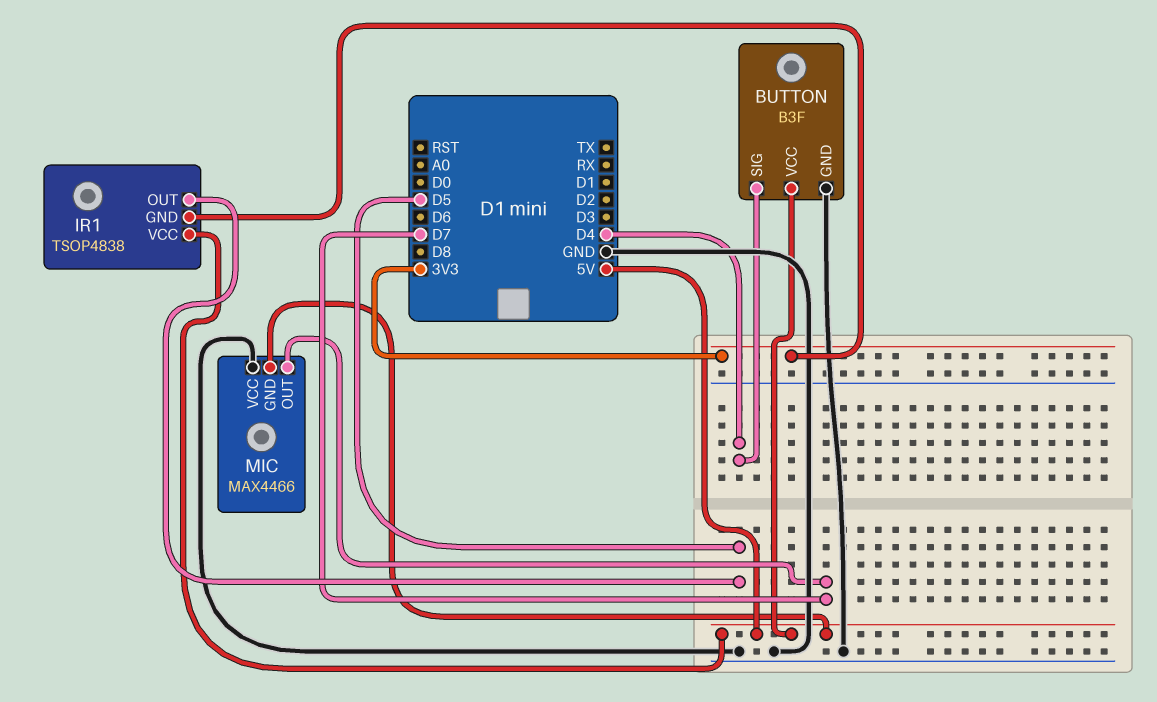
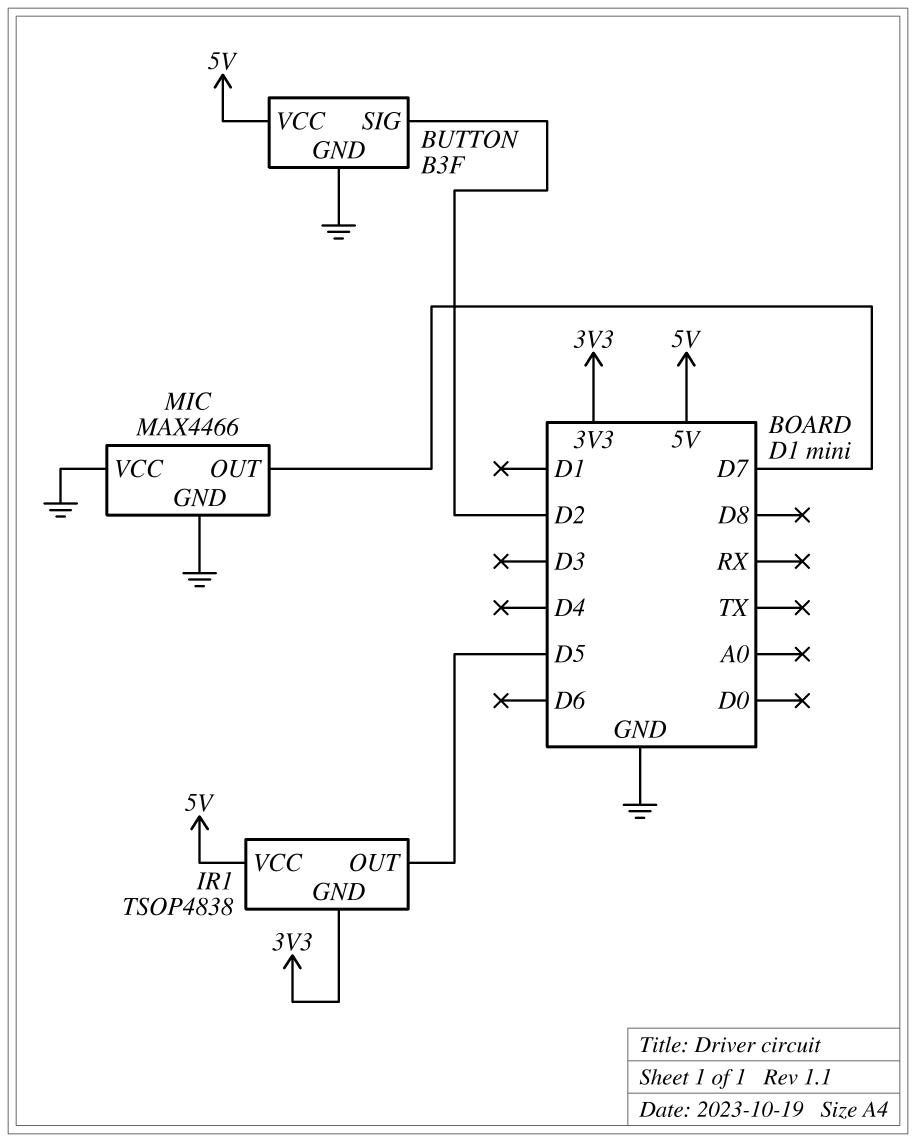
BUTTON pin SIG: D4 -> D2
MIC pin GND: 5V -> GND

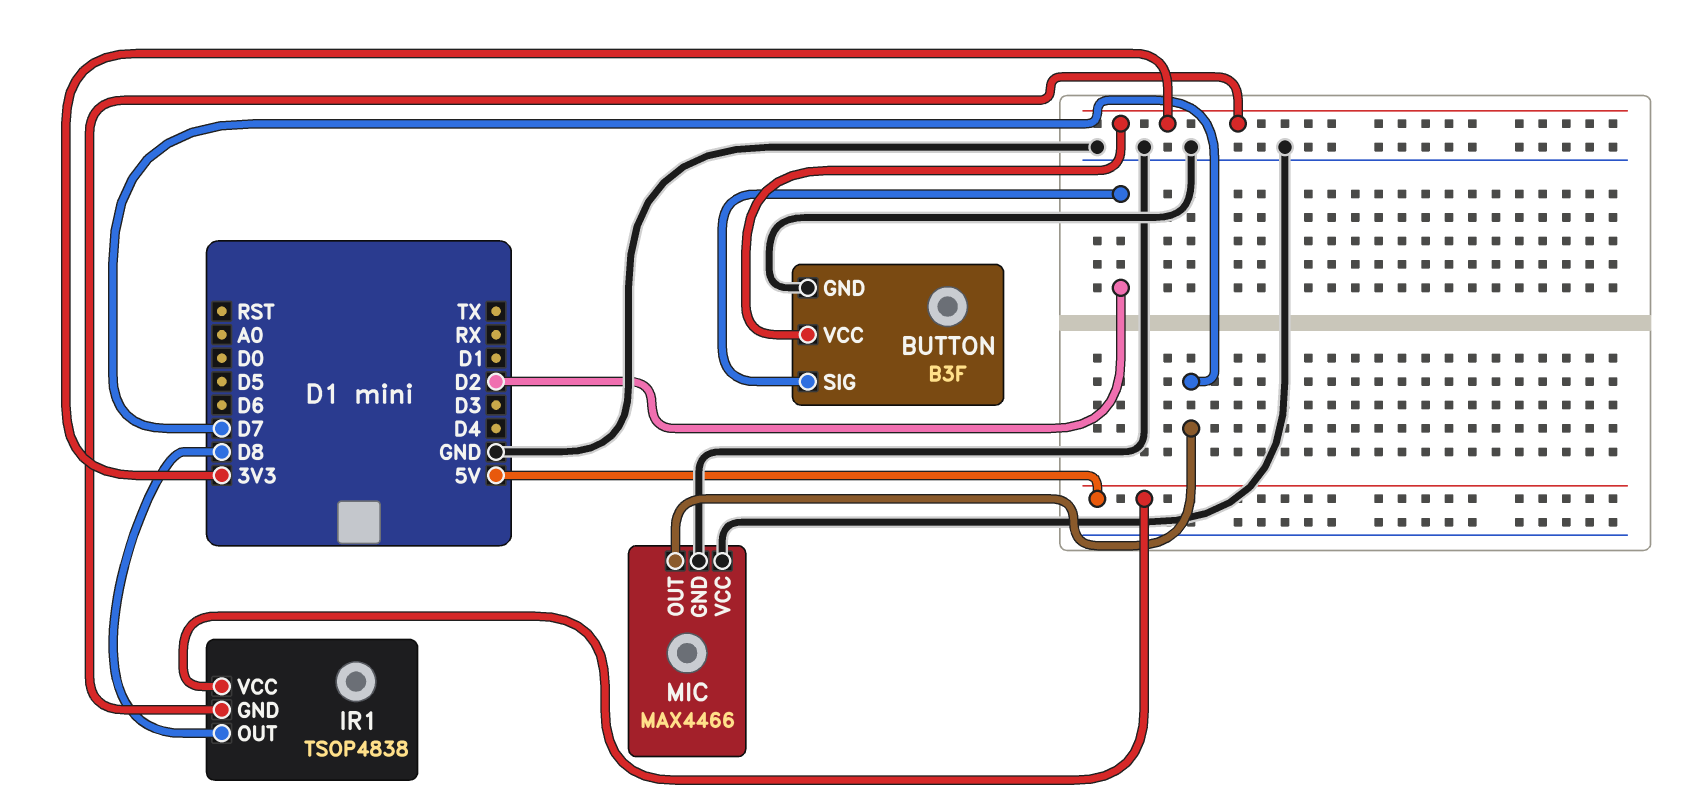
BUTTON pin VCC: 5V -> 3V3
IR1 pin OUT: D5 -> D8

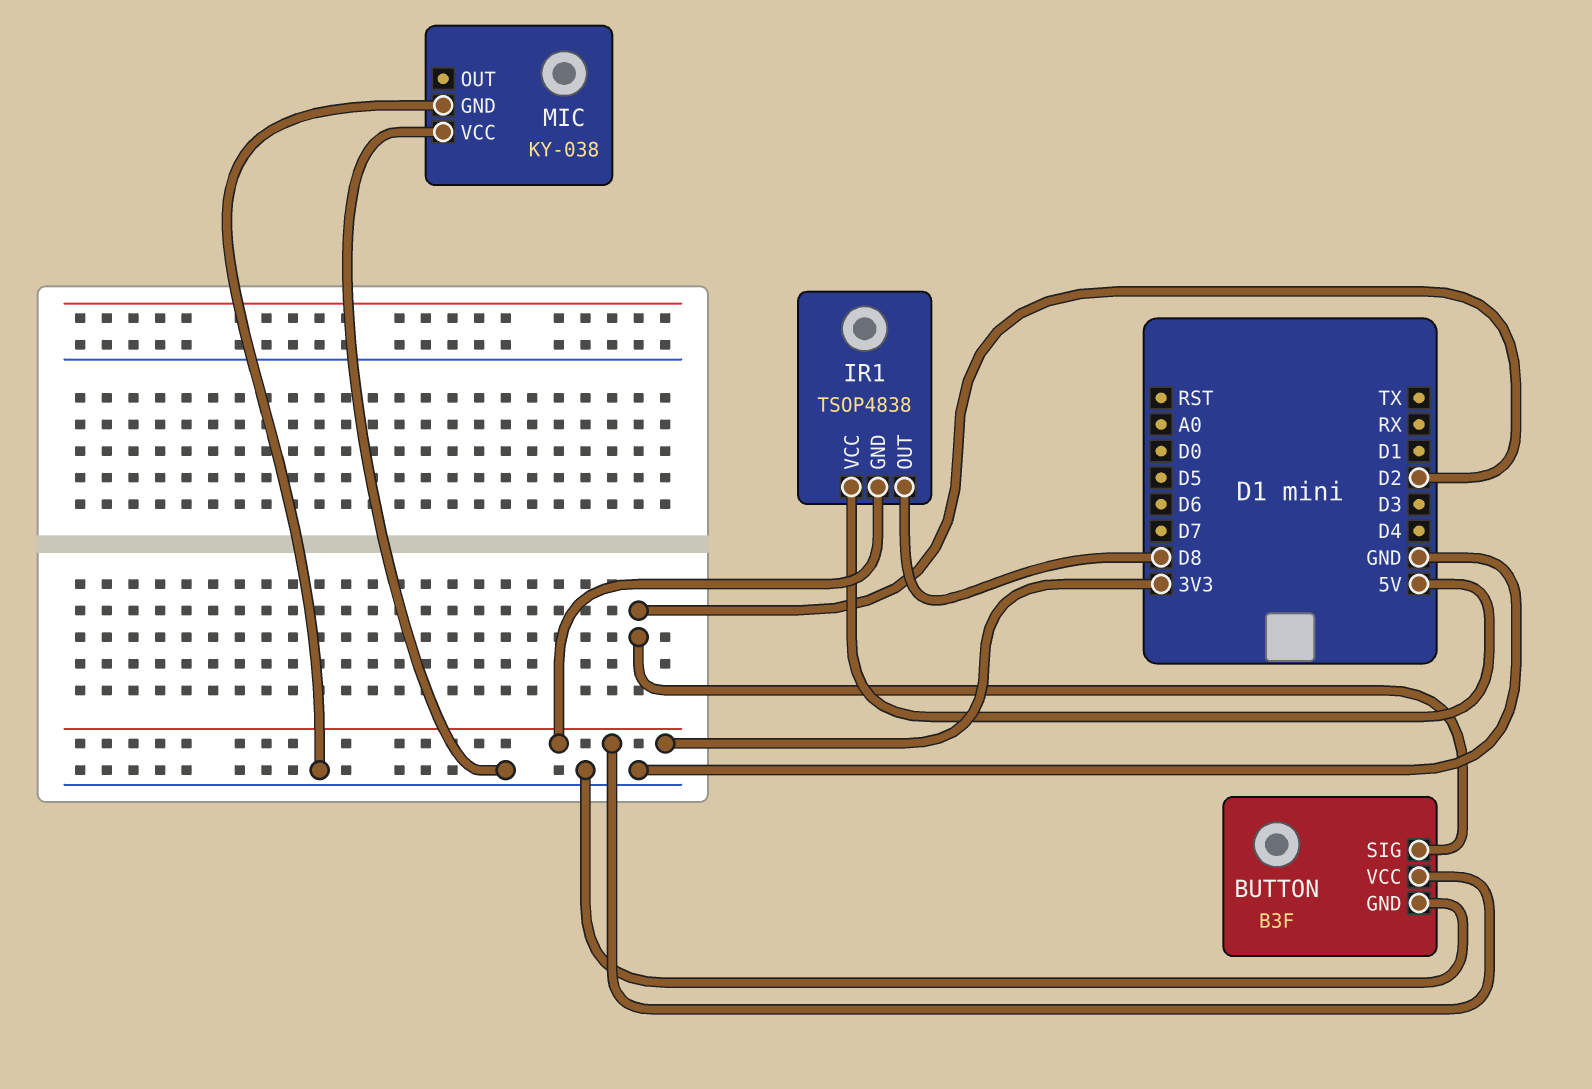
MIC: MAX4466 -> KY-038
MIC pin OUT: D7 -> none

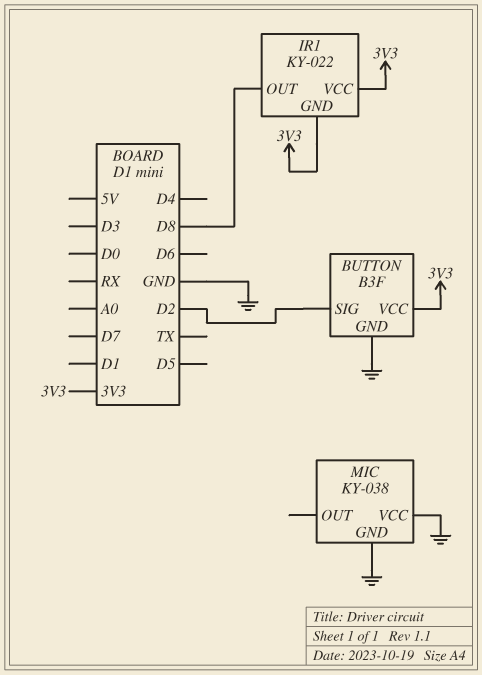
IR1: TSOP4838 -> KY-022
IR1 pin VCC: 5V -> 3V3

